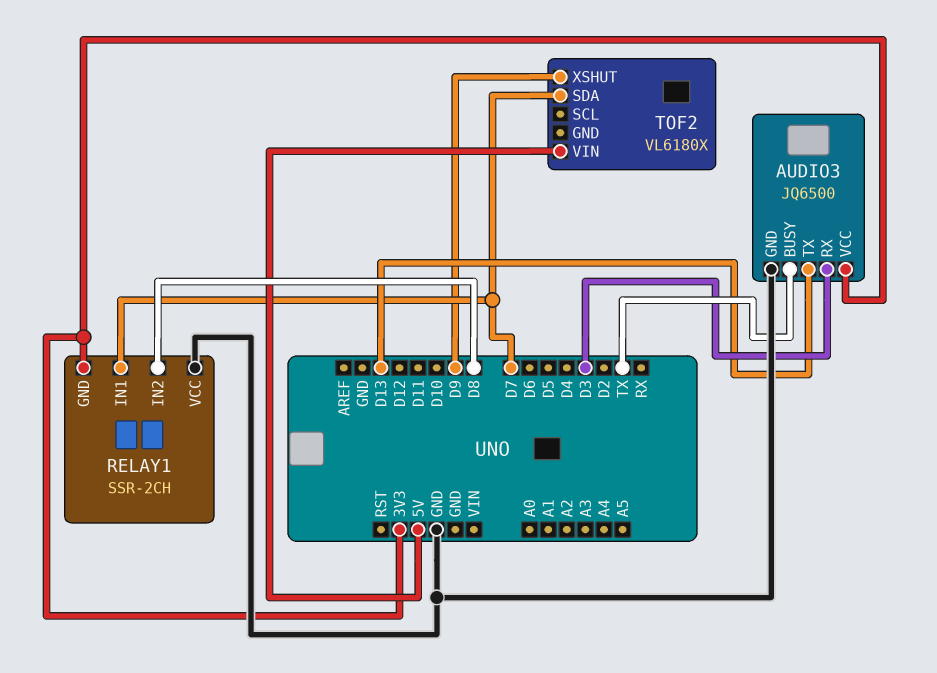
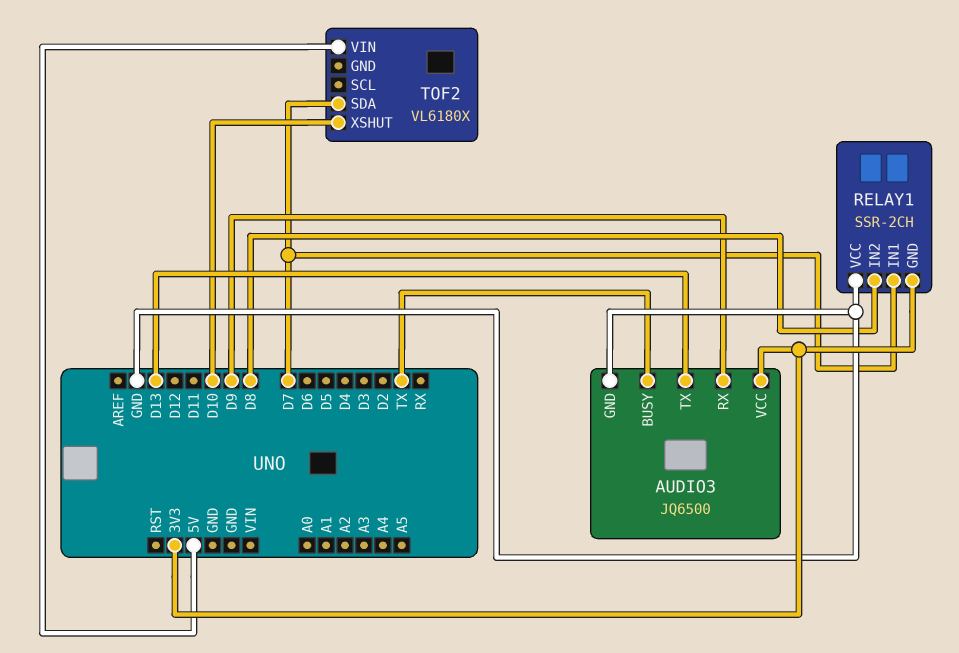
AUDIO3 pin RX: D3 -> D9
TOF2 pin XSHUT: D9 -> D10

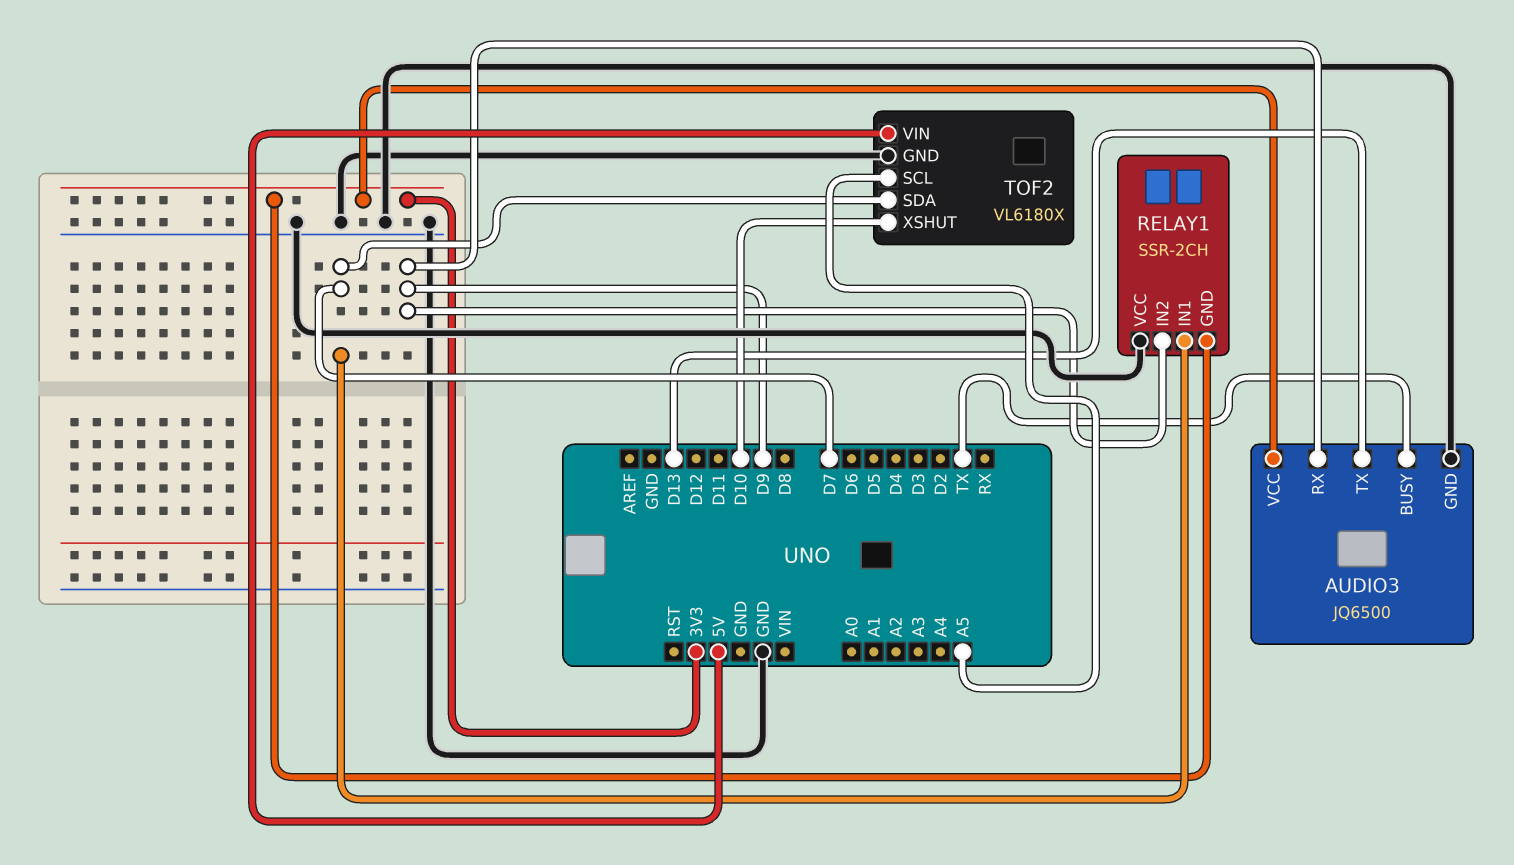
RELAY1 pin IN2: D8 -> D9
TOF2 pin GND: none -> GND
TOF2 pin SCL: none -> A5

